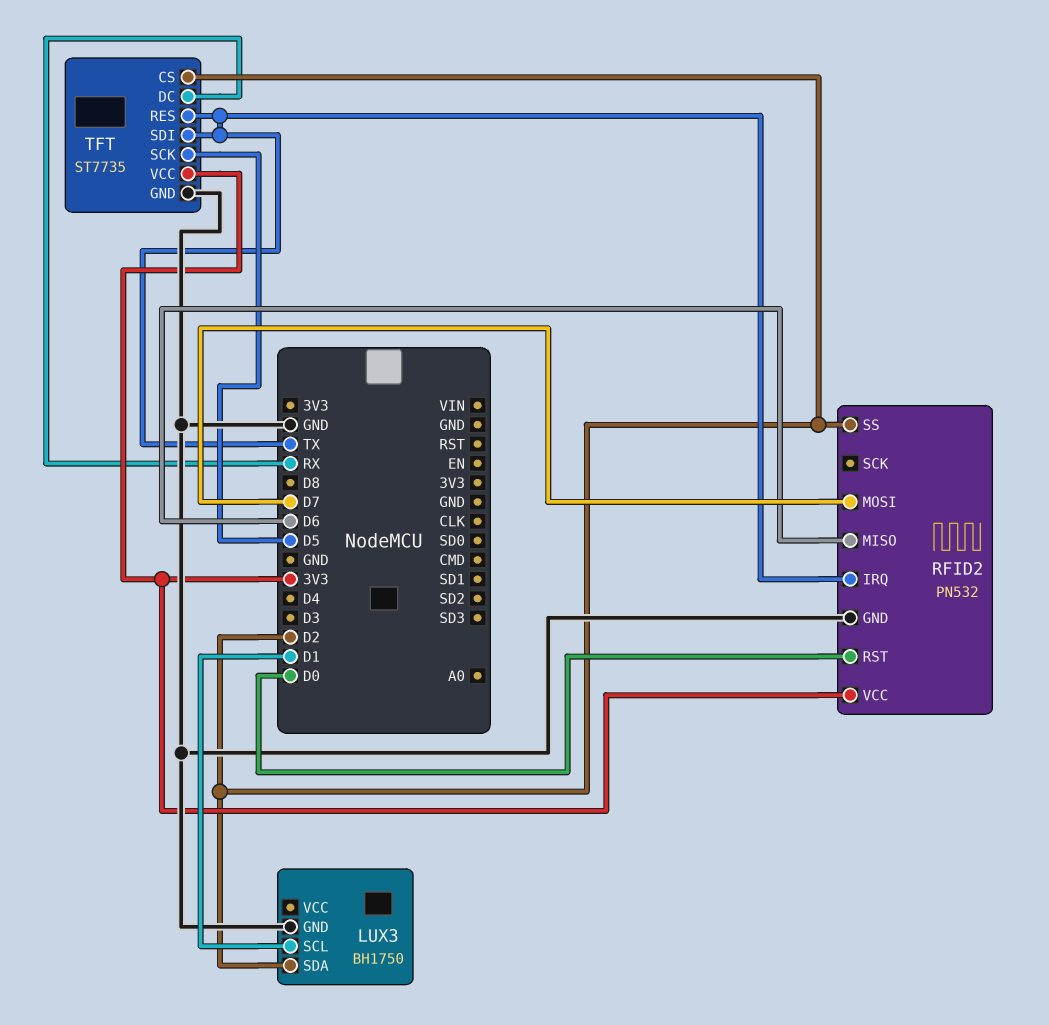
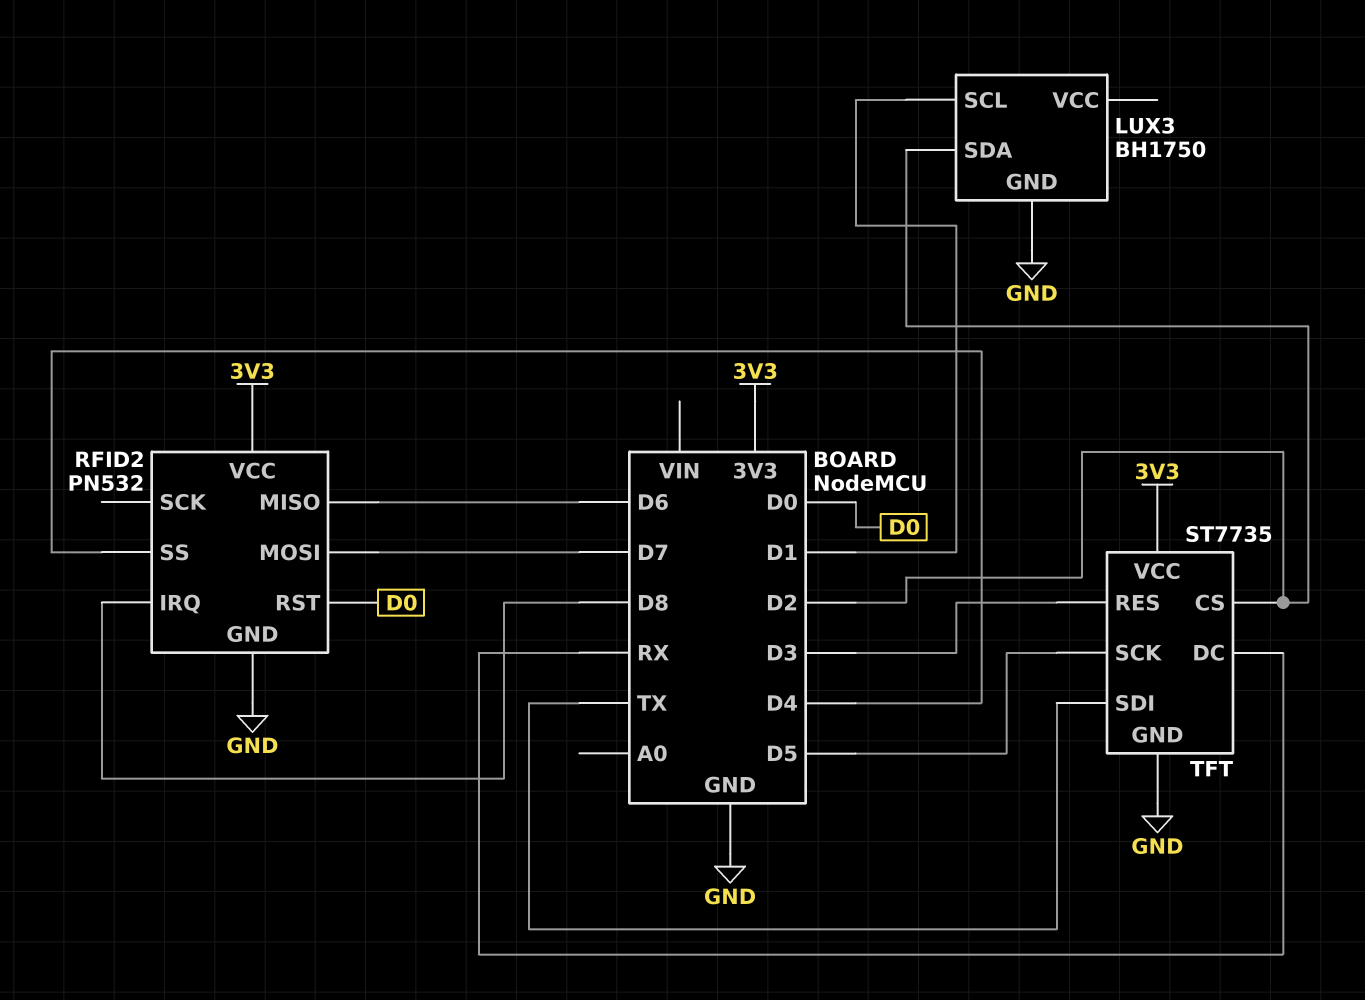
RFID2 pin IRQ: TX -> D8
RFID2 pin SS: D2 -> D4
TFT pin RES: TX -> D3

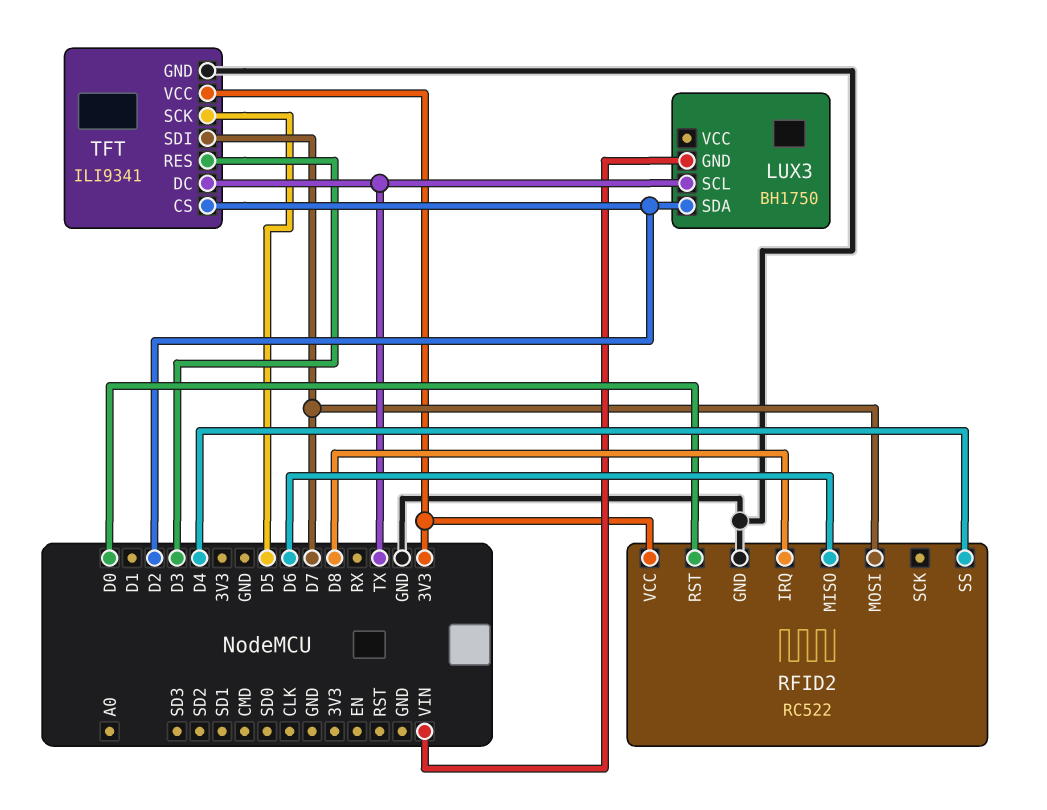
LUX3 pin GND: GND -> VIN
LUX3 pin SCL: D1 -> TX
RFID2: PN532 -> RC522
TFT: ST7735 -> ILI9341
TFT pin DC: RX -> TX
TFT pin SDI: TX -> D7

